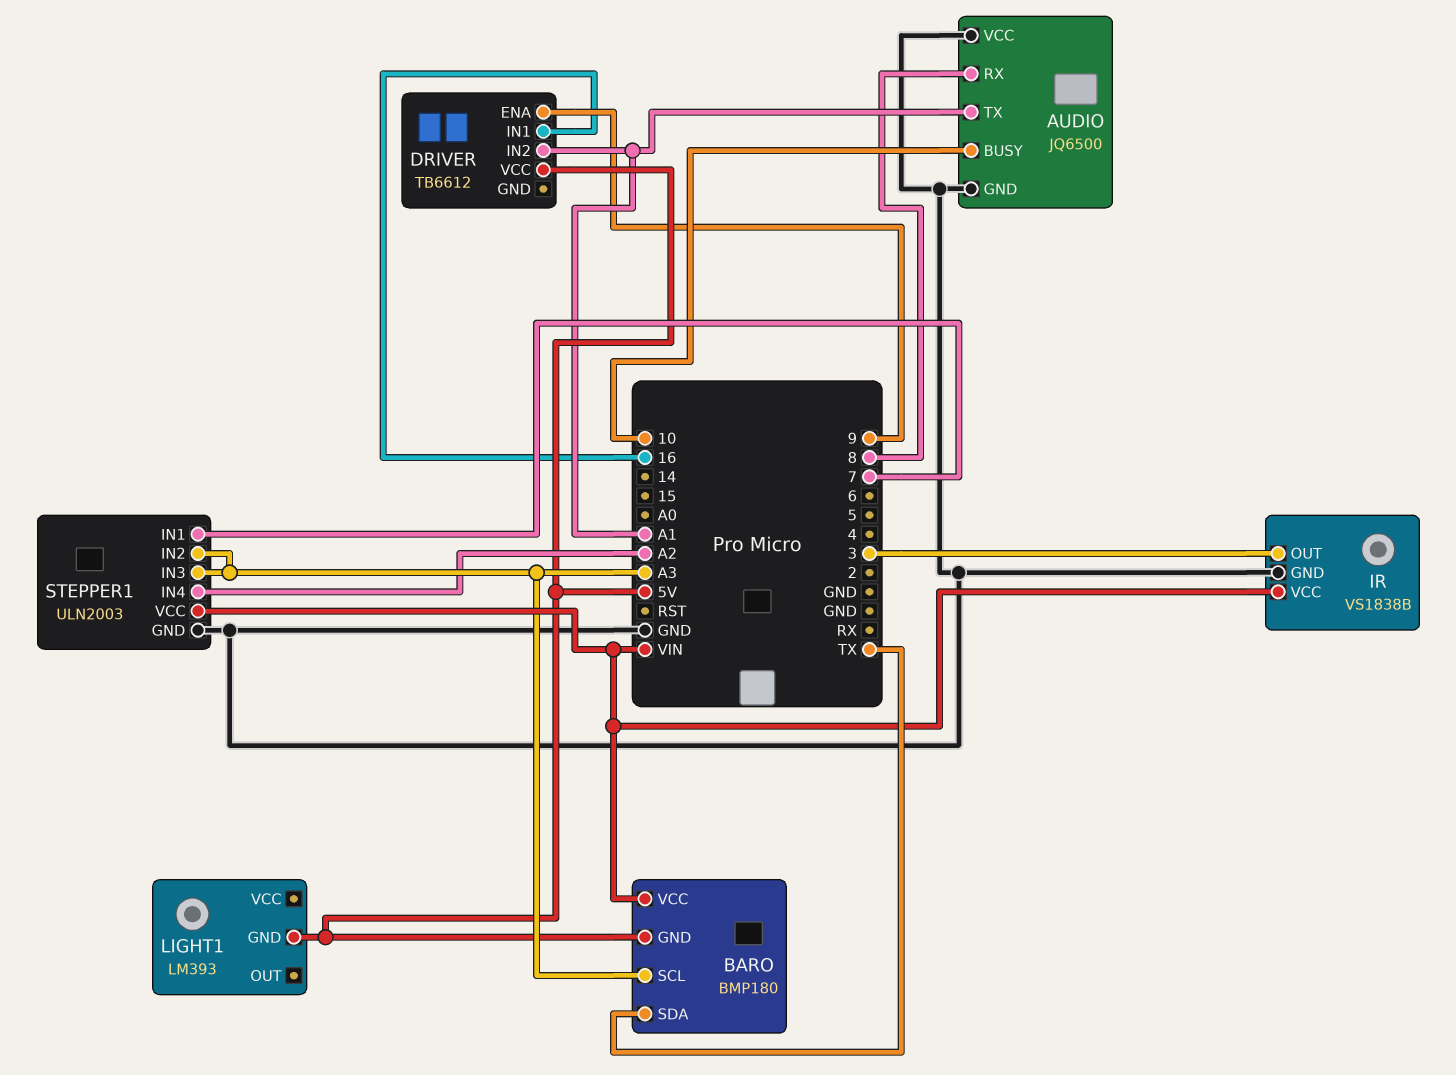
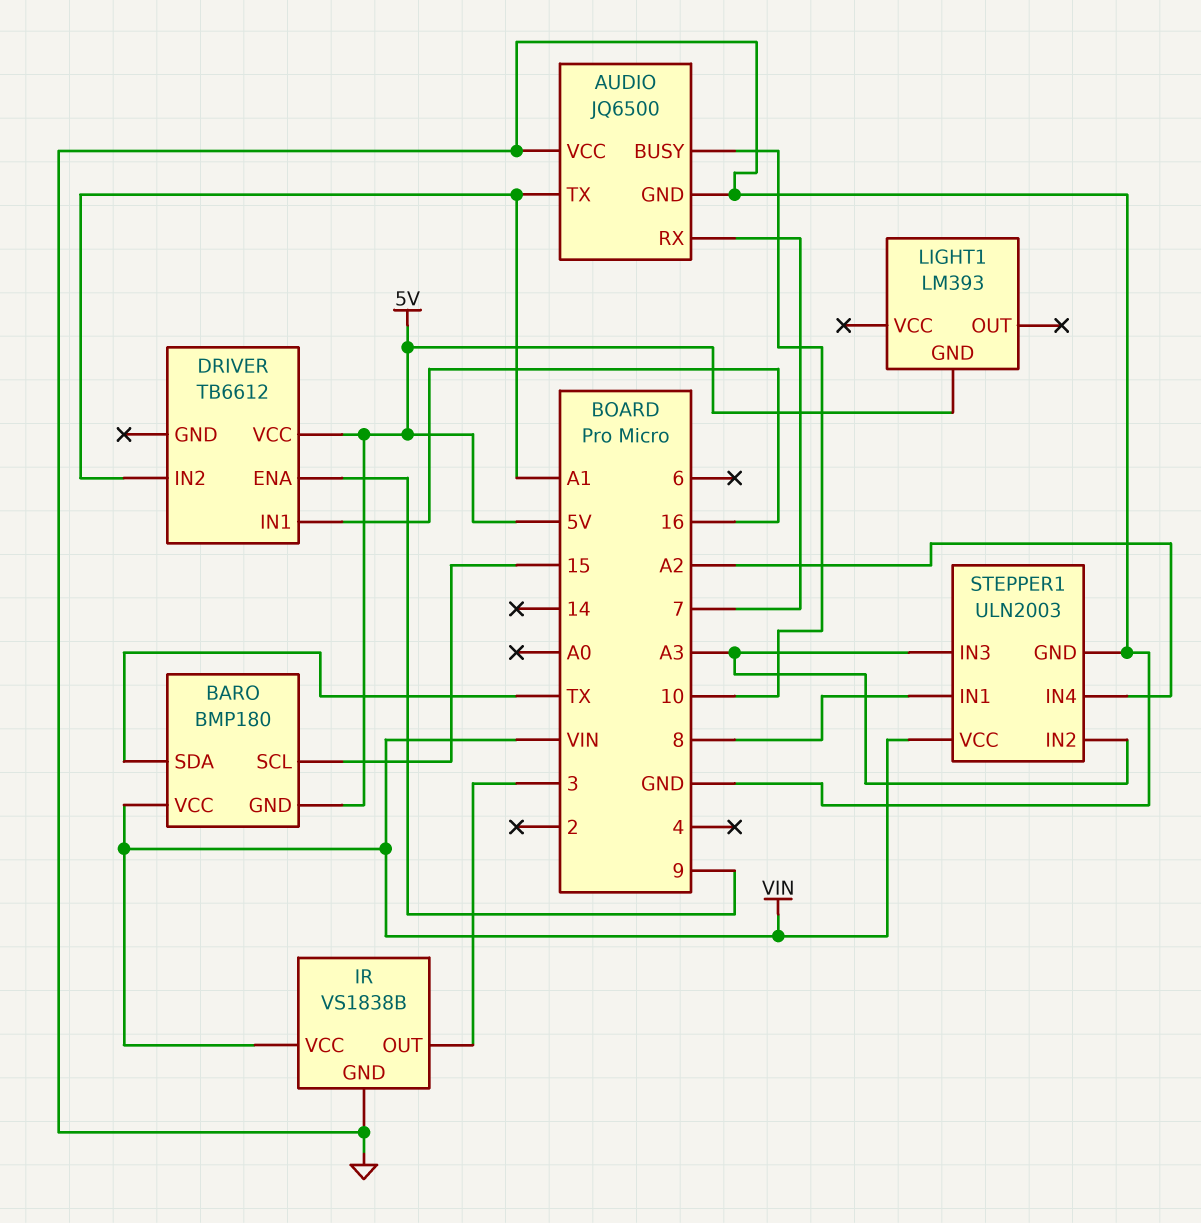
AUDIO pin RX: 8 -> 7
BARO pin SCL: A3 -> 15
STEPPER1 pin IN1: 7 -> 8

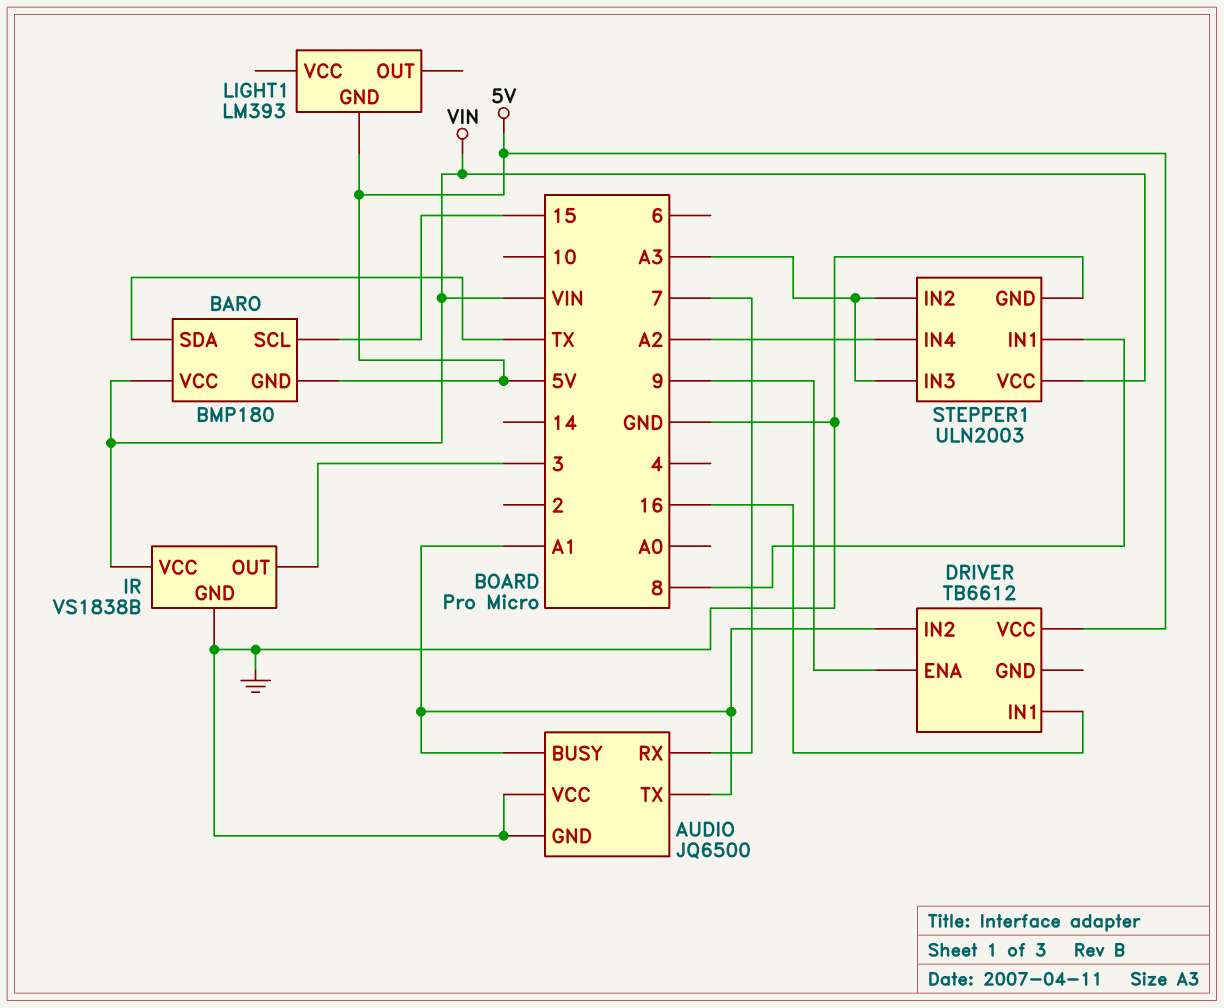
AUDIO pin BUSY: 10 -> A1

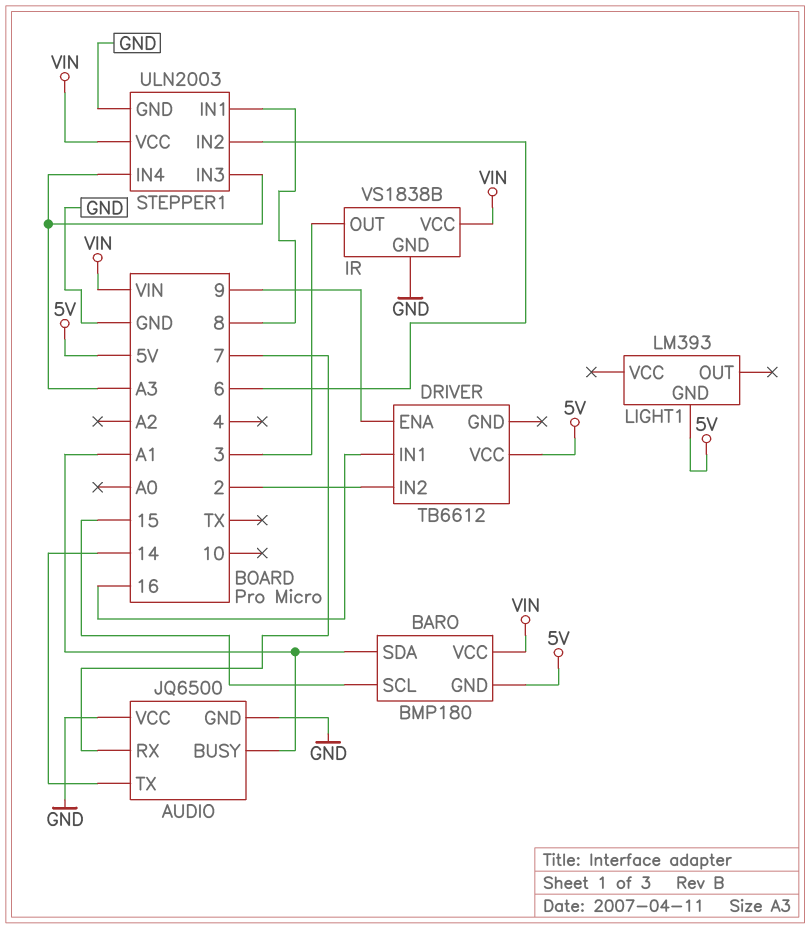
AUDIO pin TX: A1 -> 14
BARO pin SDA: TX -> A1
DRIVER pin IN2: A1 -> 2
STEPPER1 pin IN2: A3 -> 6
STEPPER1 pin IN4: A2 -> A3

